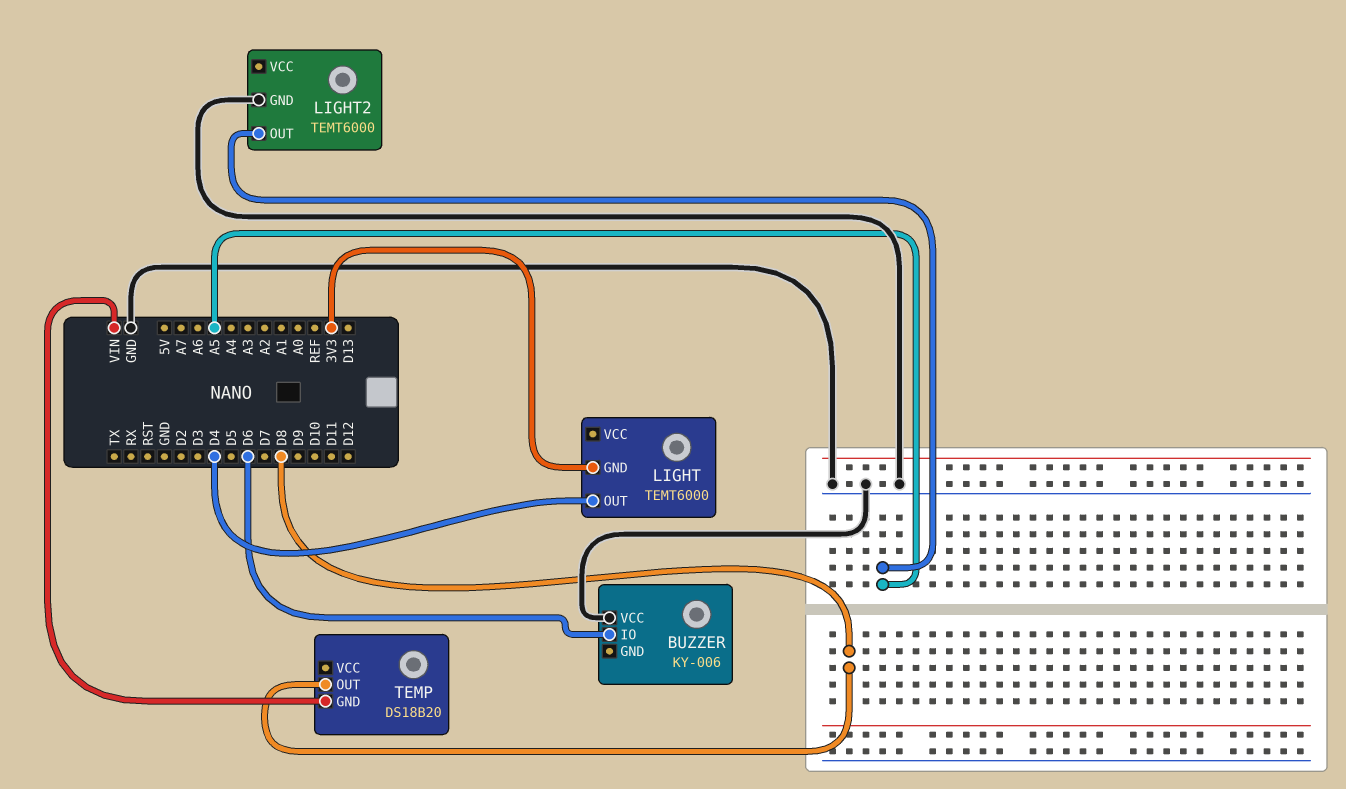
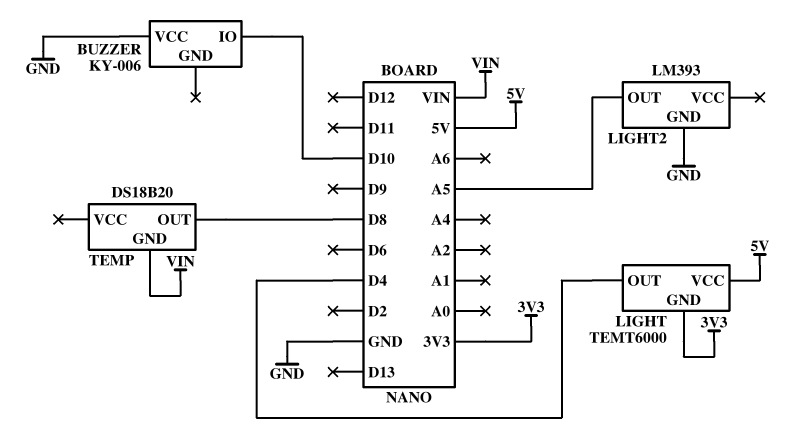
BUZZER pin IO: D6 -> D10
LIGHT pin VCC: none -> 5V
LIGHT2: TEMT6000 -> LM393

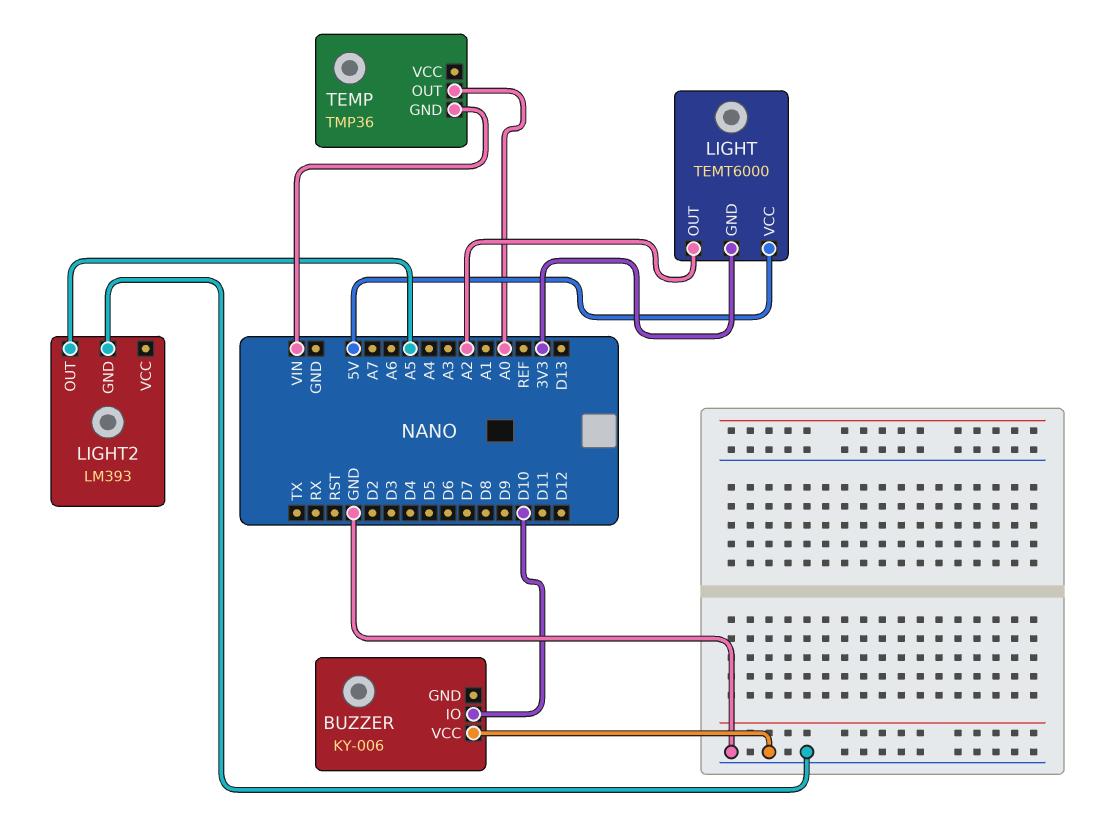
LIGHT pin OUT: D4 -> A2
TEMP: DS18B20 -> TMP36
TEMP pin OUT: D8 -> A0

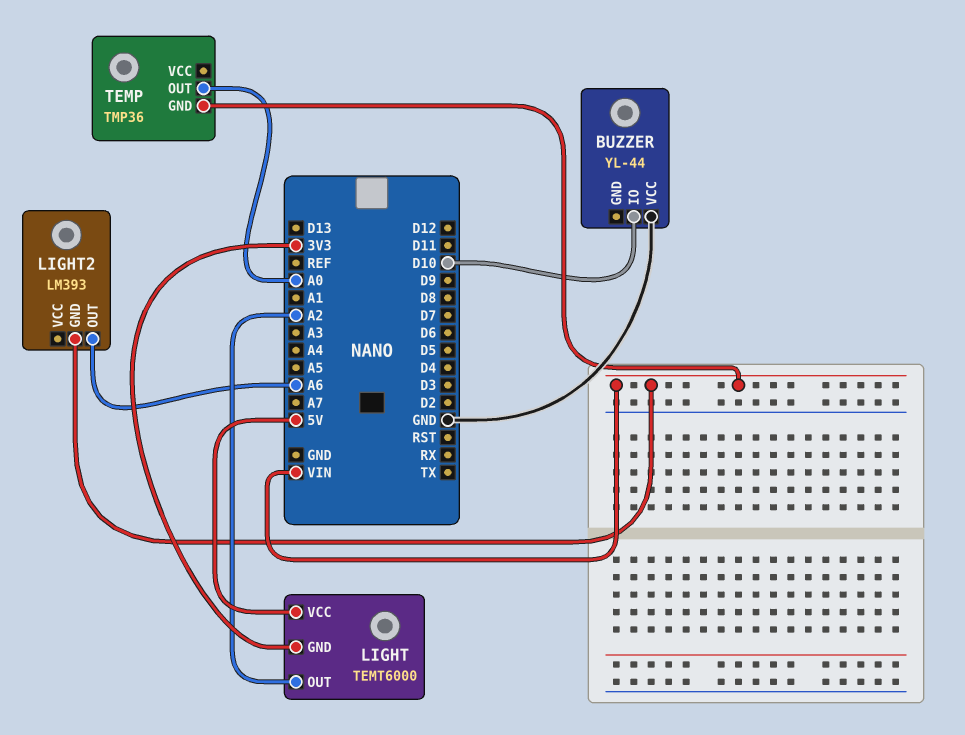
BUZZER: KY-006 -> YL-44
LIGHT2 pin GND: GND -> VIN
LIGHT2 pin OUT: A5 -> A6

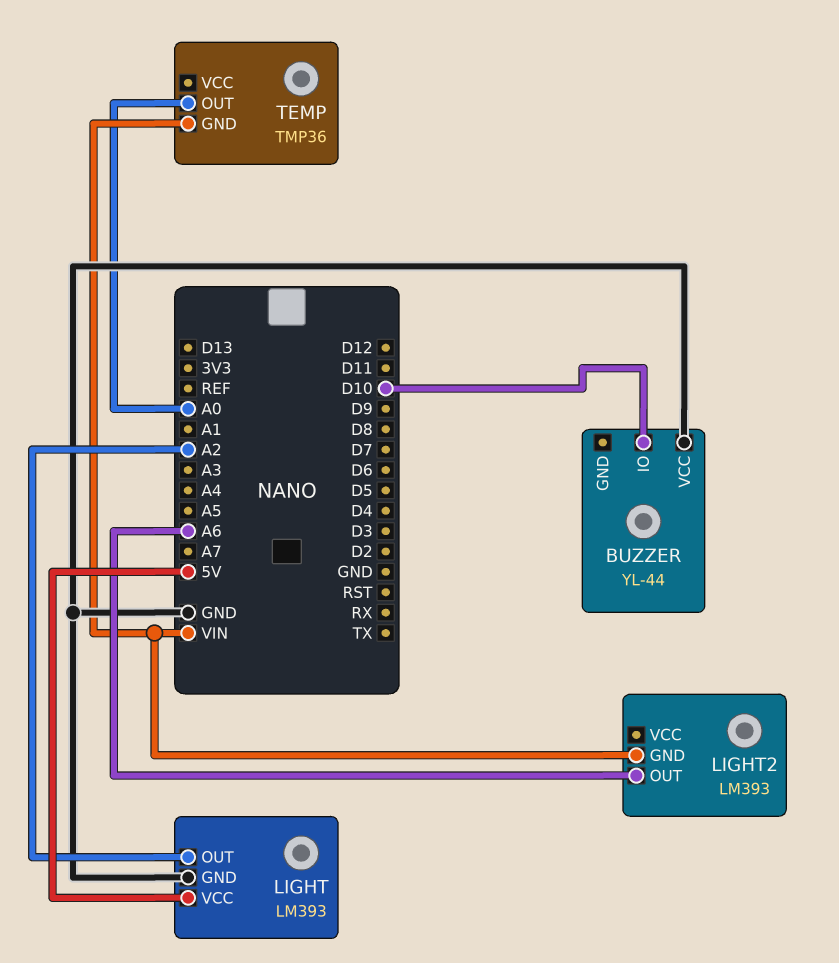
LIGHT: TEMT6000 -> LM393
LIGHT pin GND: 3V3 -> GND

